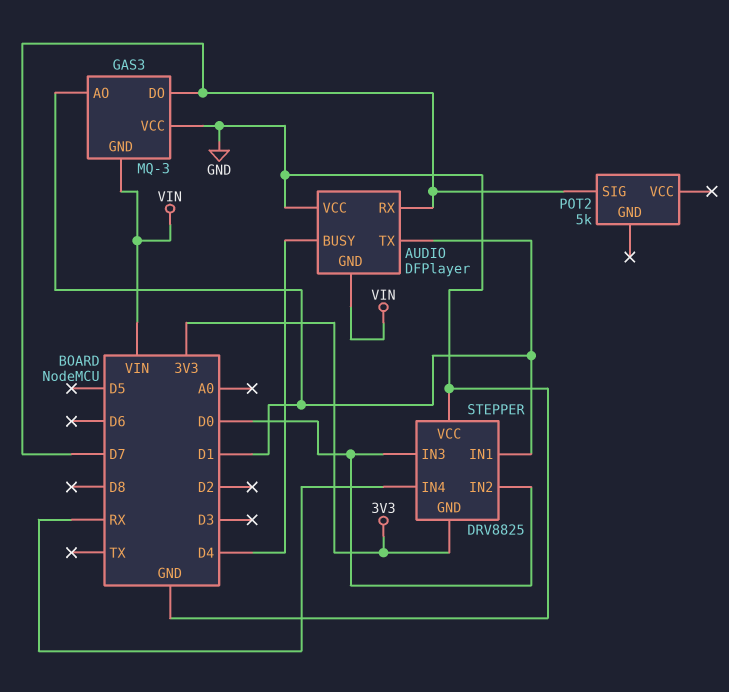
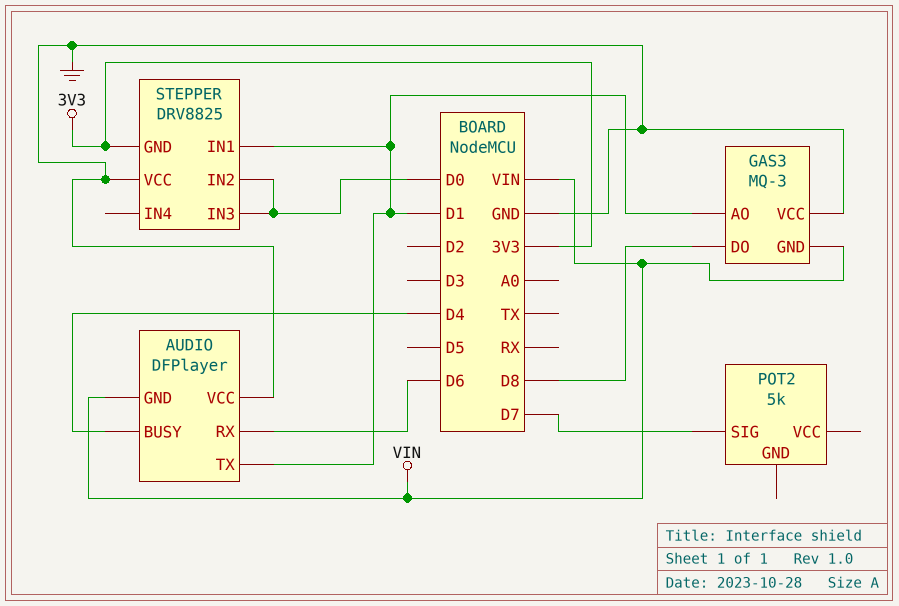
AUDIO pin RX: D7 -> D6
GAS3 pin DO: D7 -> D8
STEPPER pin IN4: RX -> none

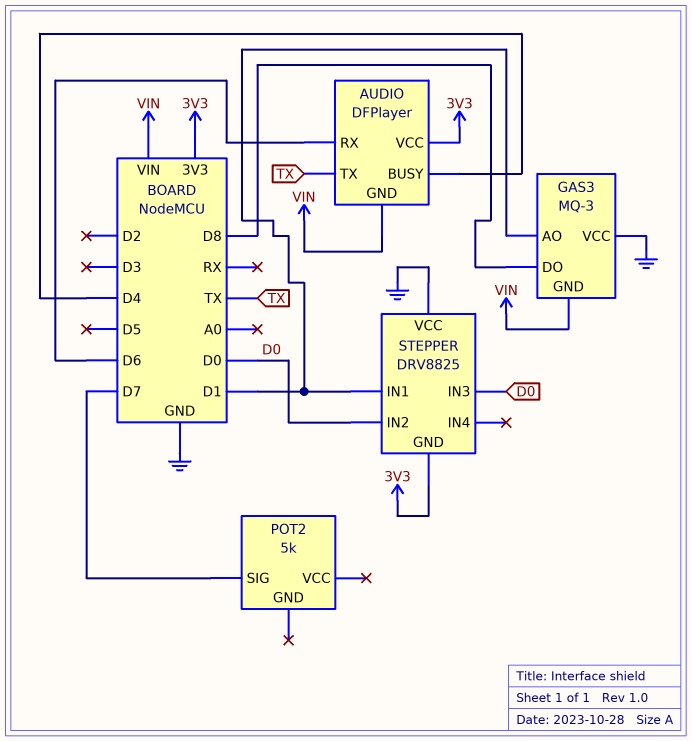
AUDIO pin TX: D1 -> TX
AUDIO pin VCC: GND -> 3V3

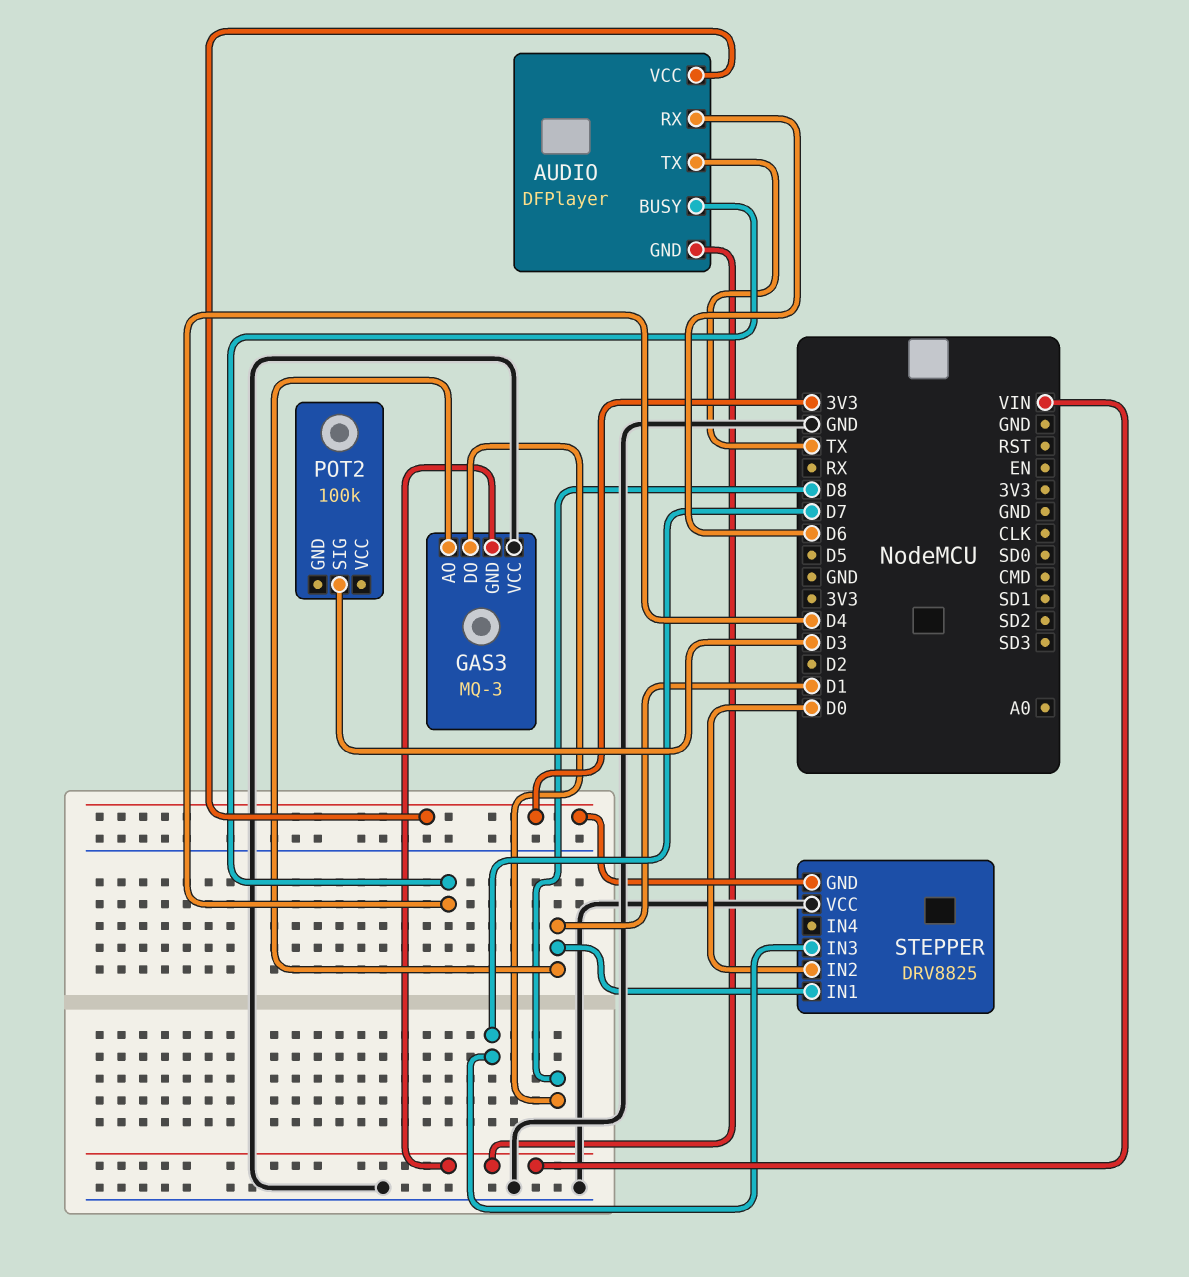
POT2: 5k -> 100k
POT2 pin SIG: D7 -> D3
STEPPER pin IN3: D0 -> D7

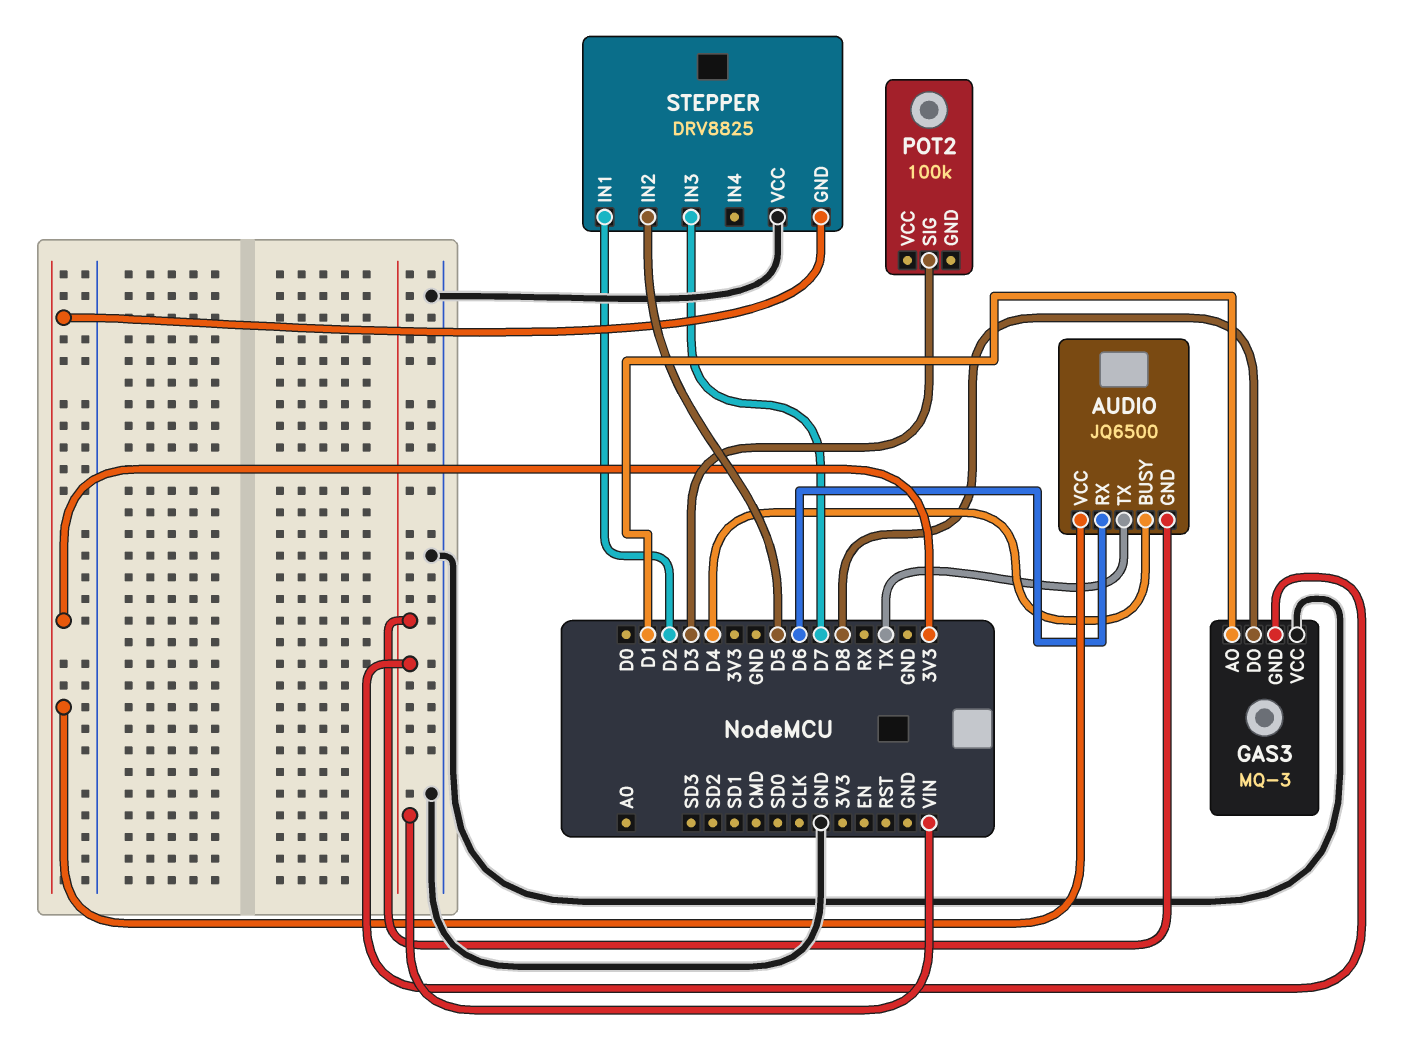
AUDIO: DFPlayer -> JQ6500
STEPPER pin IN1: D1 -> D2
STEPPER pin IN2: D0 -> D5

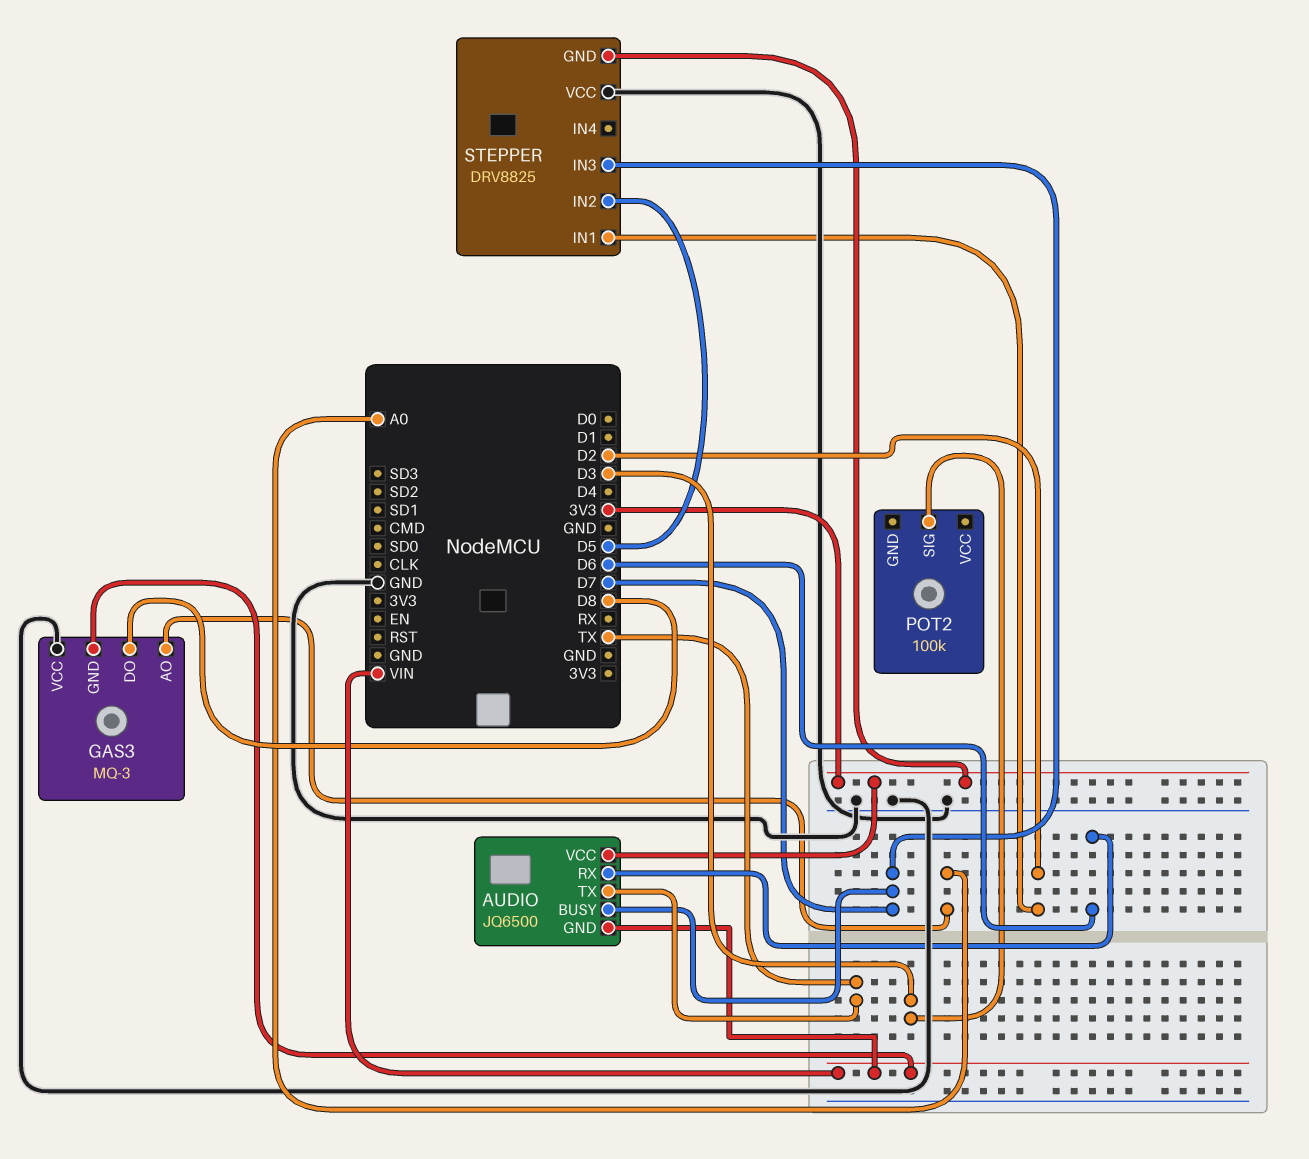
AUDIO pin BUSY: D4 -> D7
GAS3 pin AO: D1 -> A0

